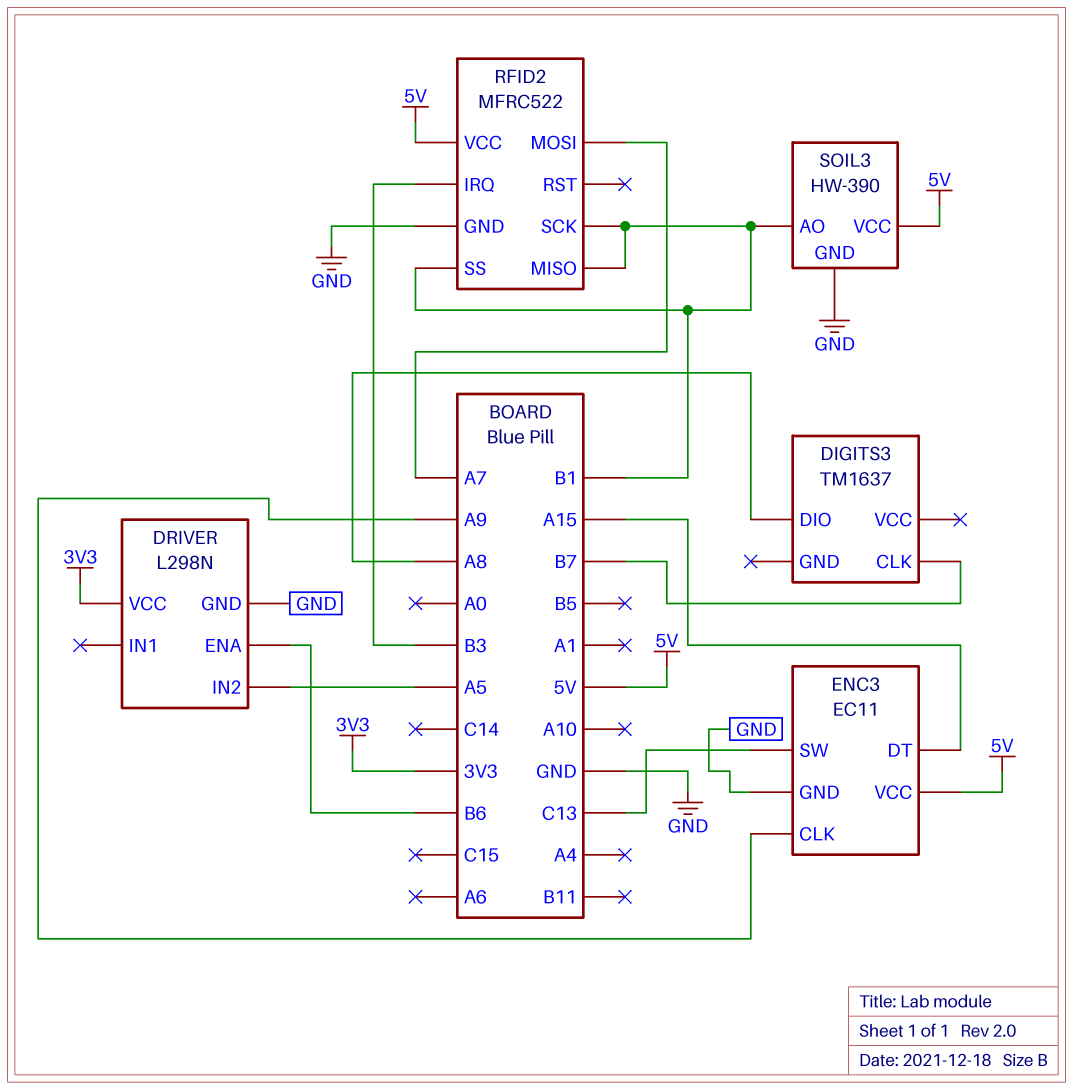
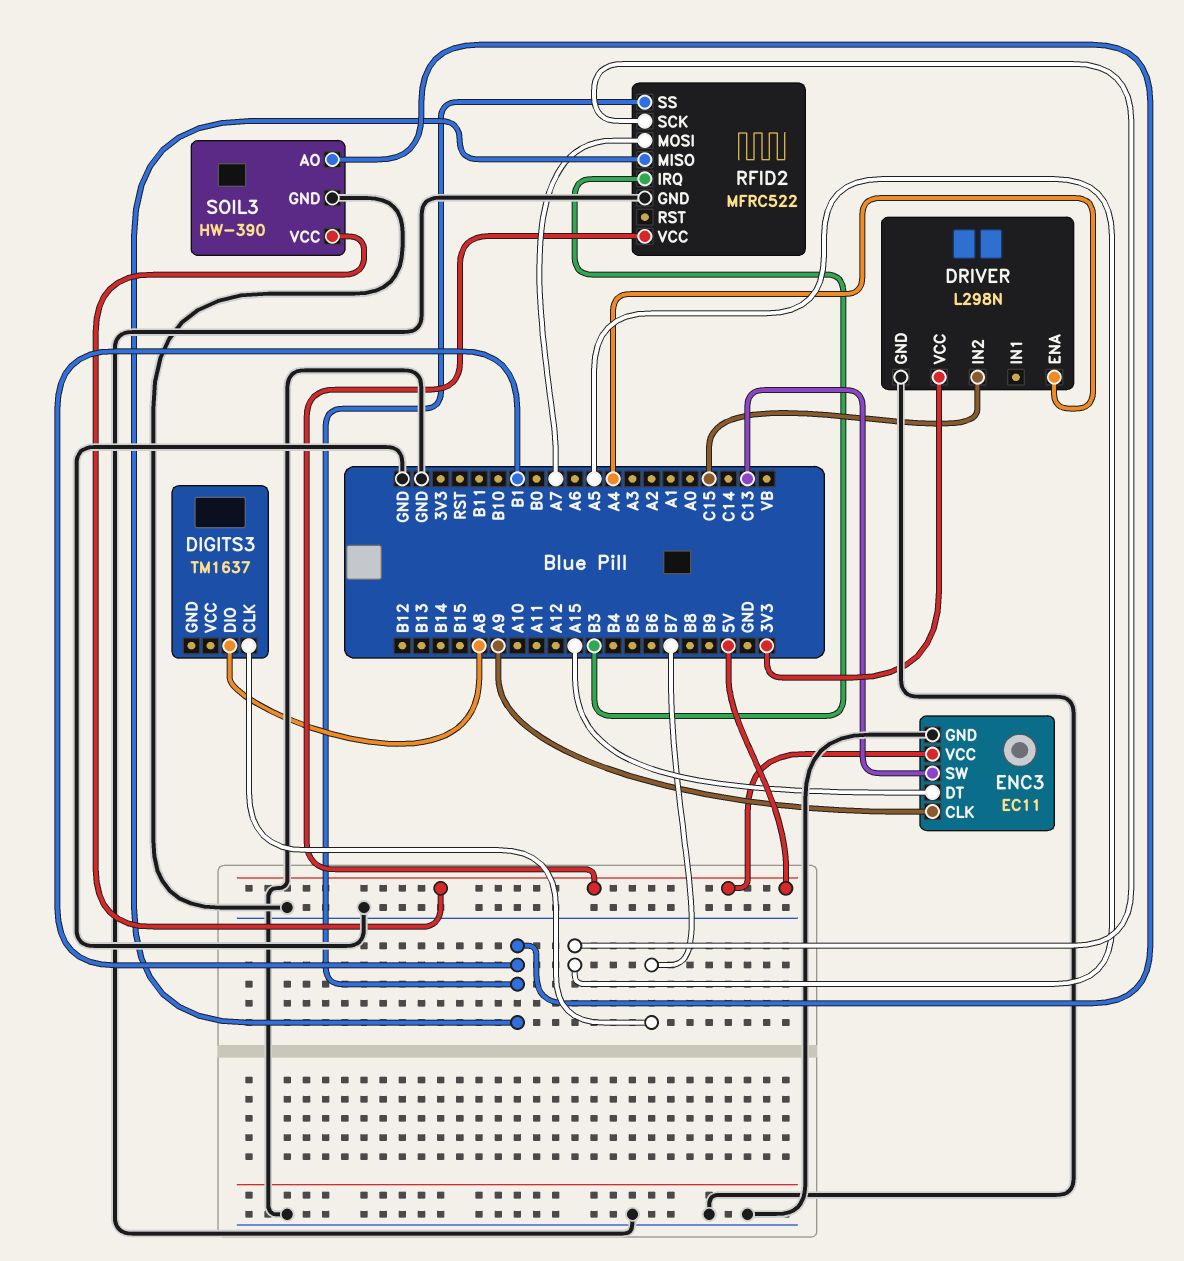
DRIVER pin ENA: B6 -> A4
DRIVER pin IN2: A5 -> C15
RFID2 pin SCK: B1 -> A5

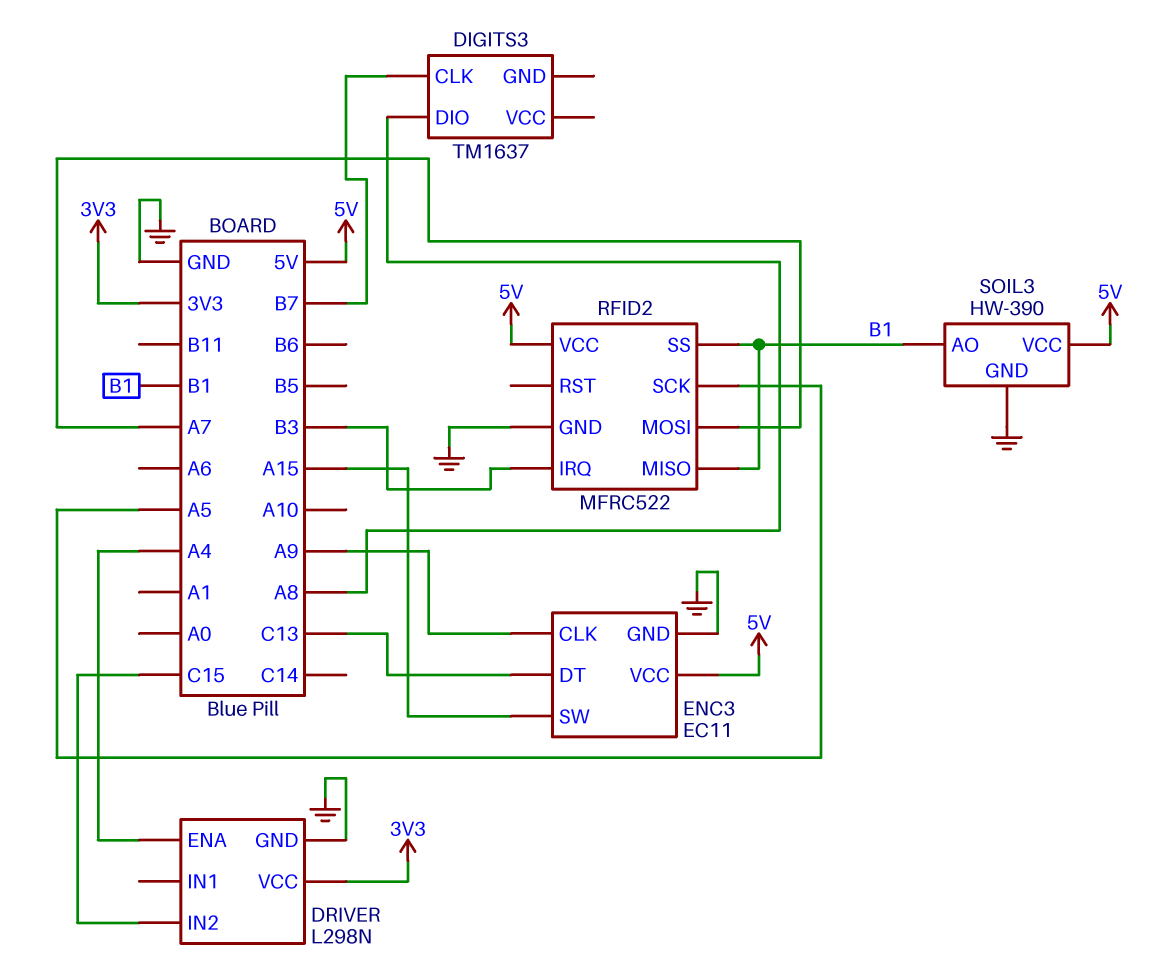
ENC3 pin DT: A15 -> C13
ENC3 pin SW: C13 -> A15

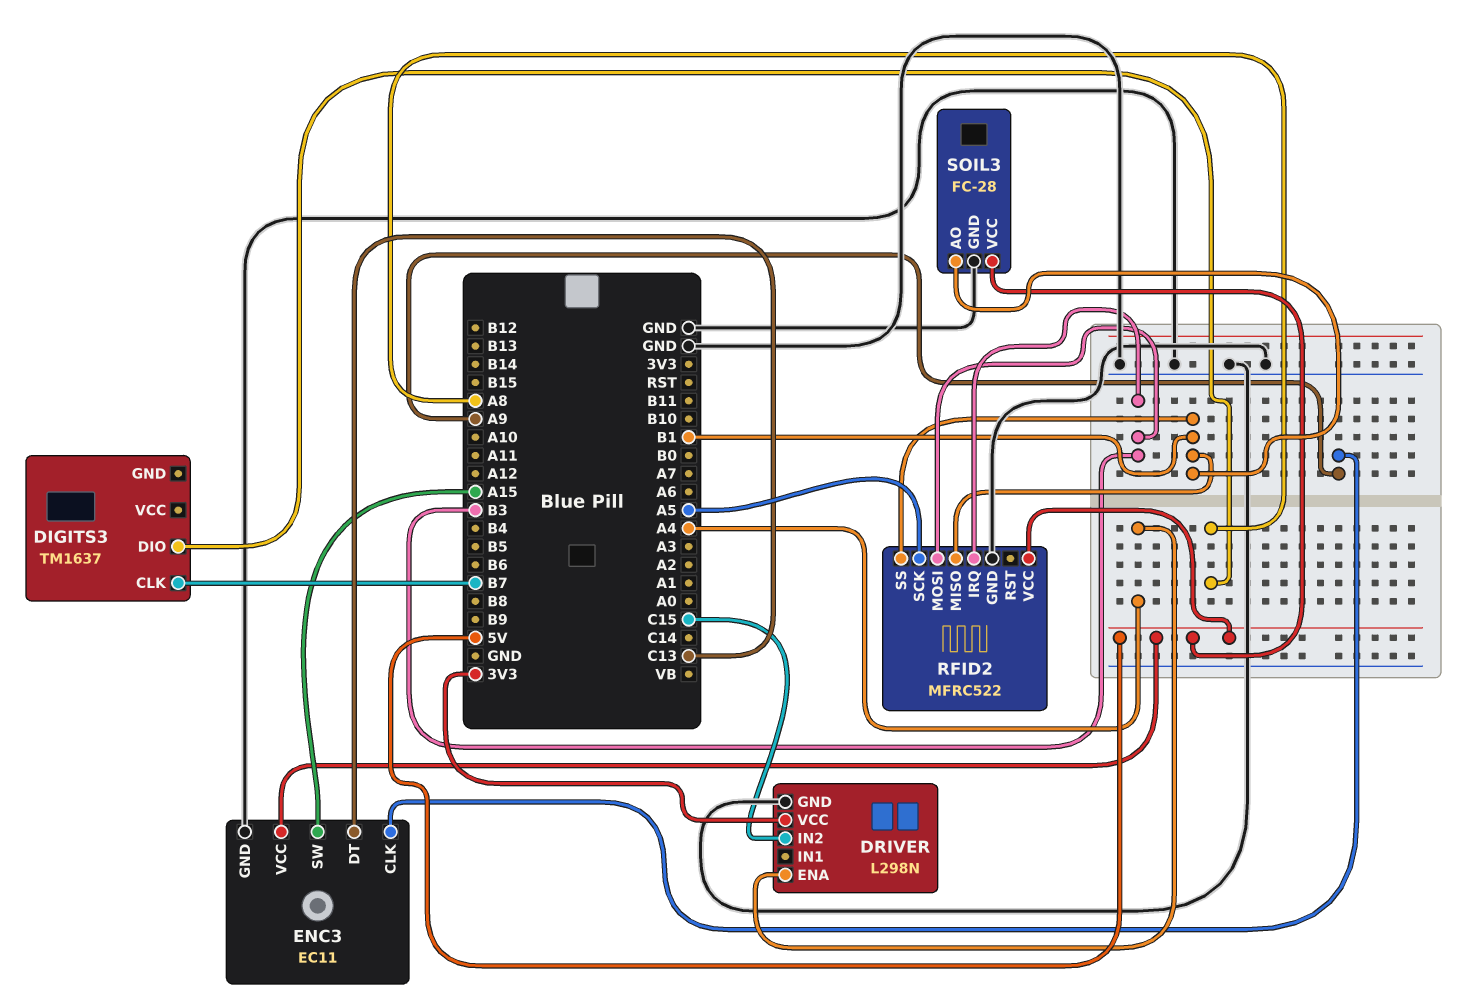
RFID2 pin MOSI: A7 -> B3
SOIL3: HW-390 -> FC-28

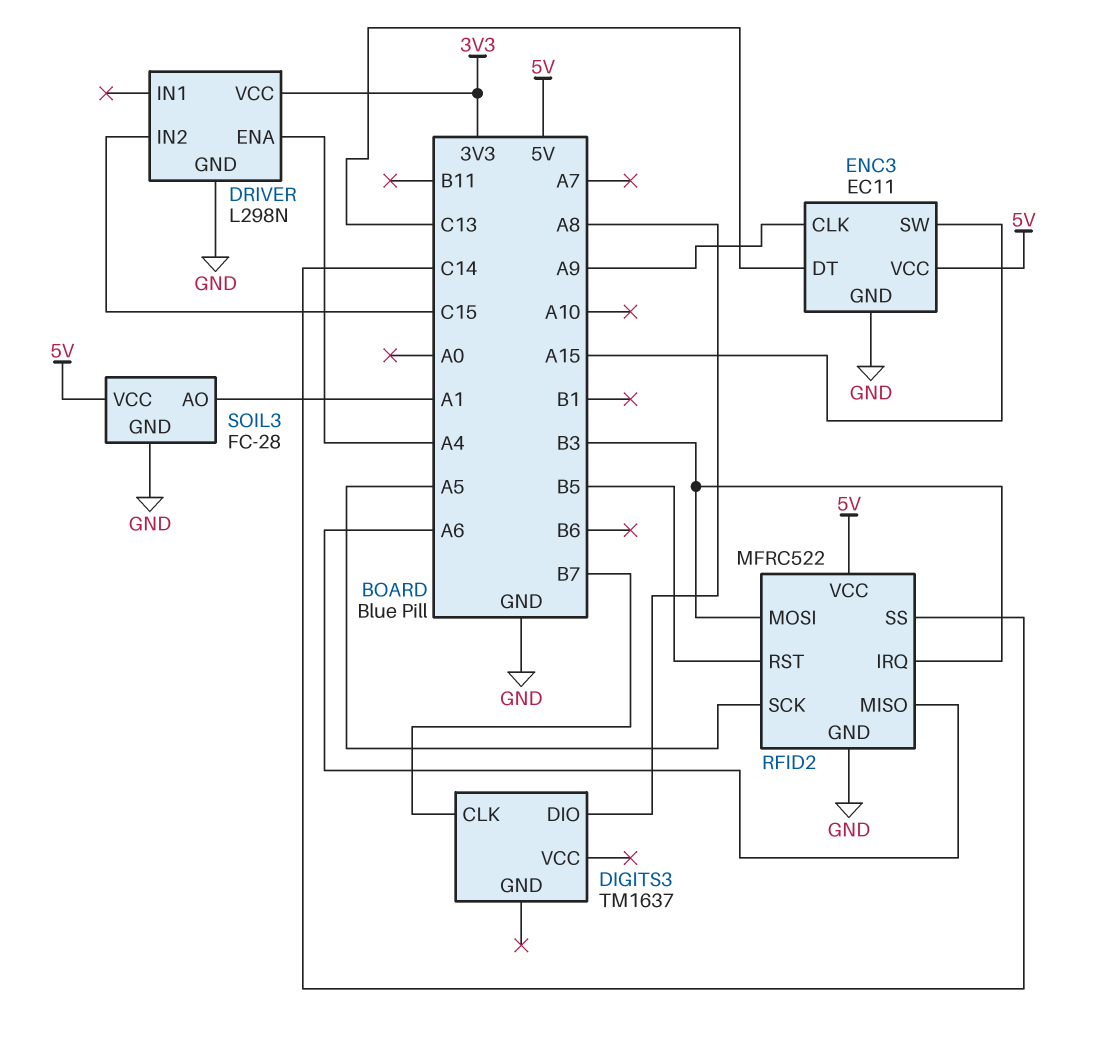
RFID2 pin MISO: B1 -> A6
RFID2 pin RST: none -> B5
RFID2 pin SS: B1 -> C14
SOIL3 pin AO: B1 -> A1

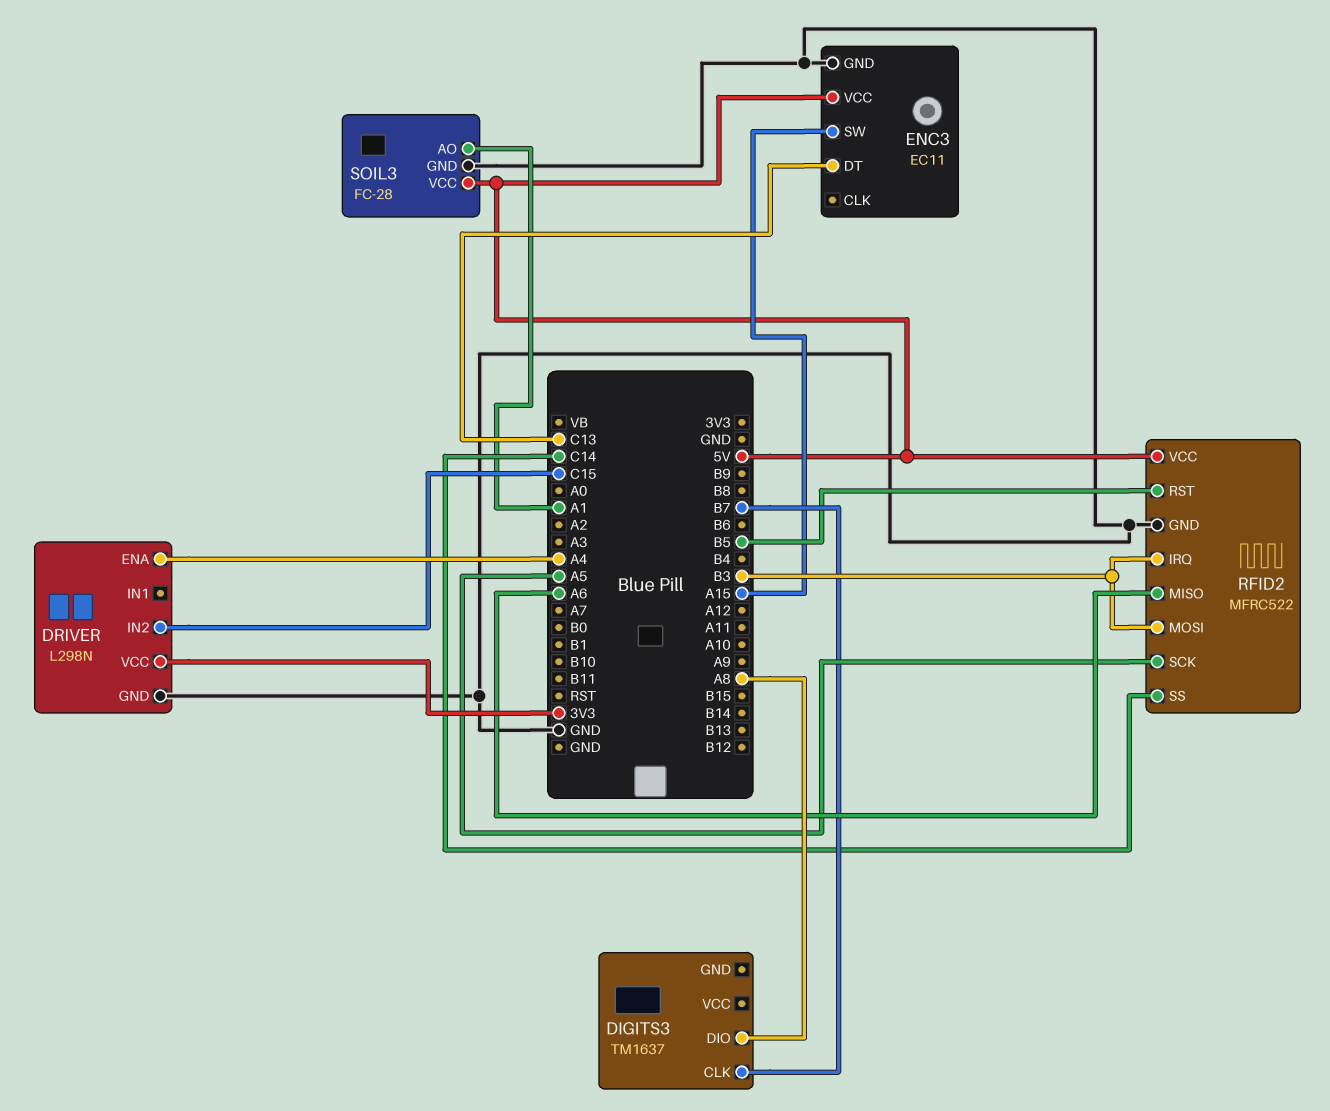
ENC3 pin CLK: A9 -> none

